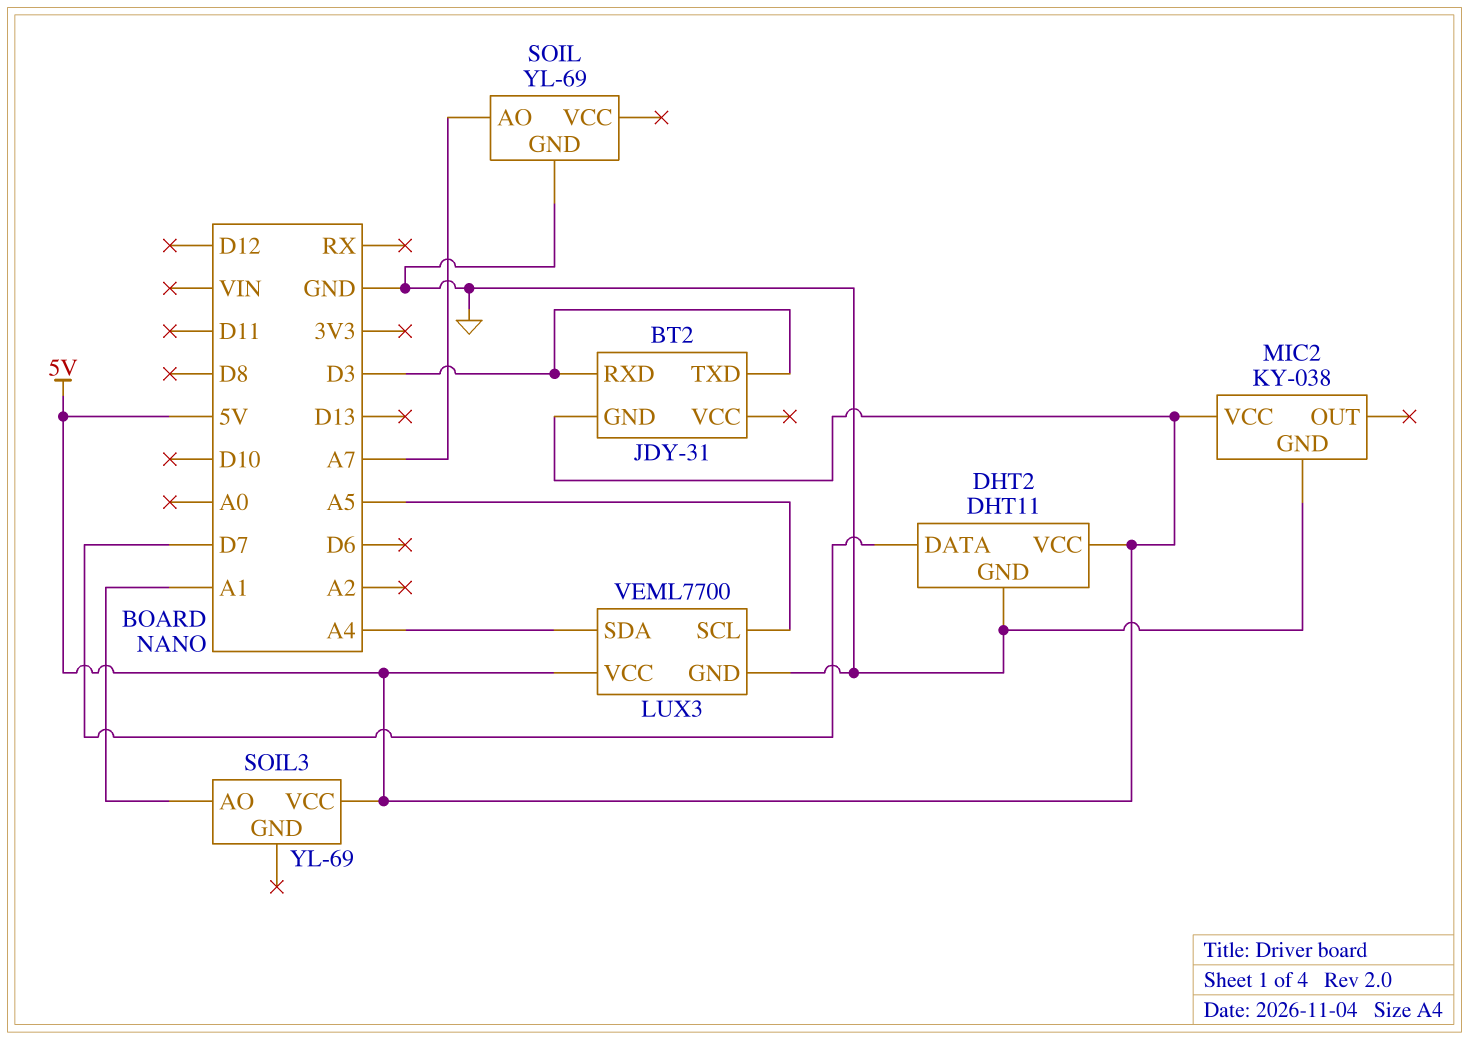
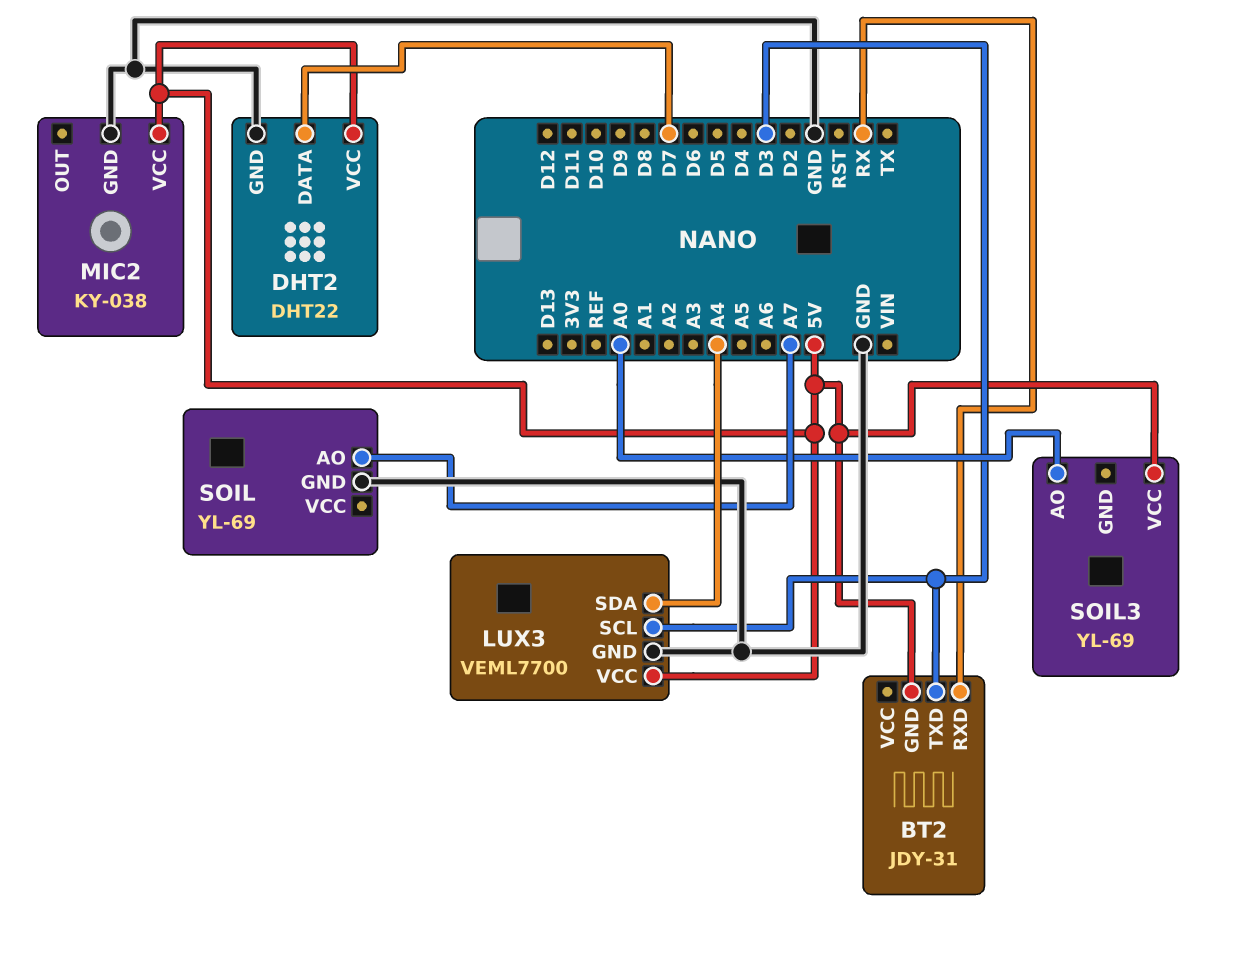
BT2 pin RXD: D3 -> RX
DHT2: DHT11 -> DHT22
LUX3 pin SCL: A5 -> D3
SOIL3 pin AO: A1 -> A0

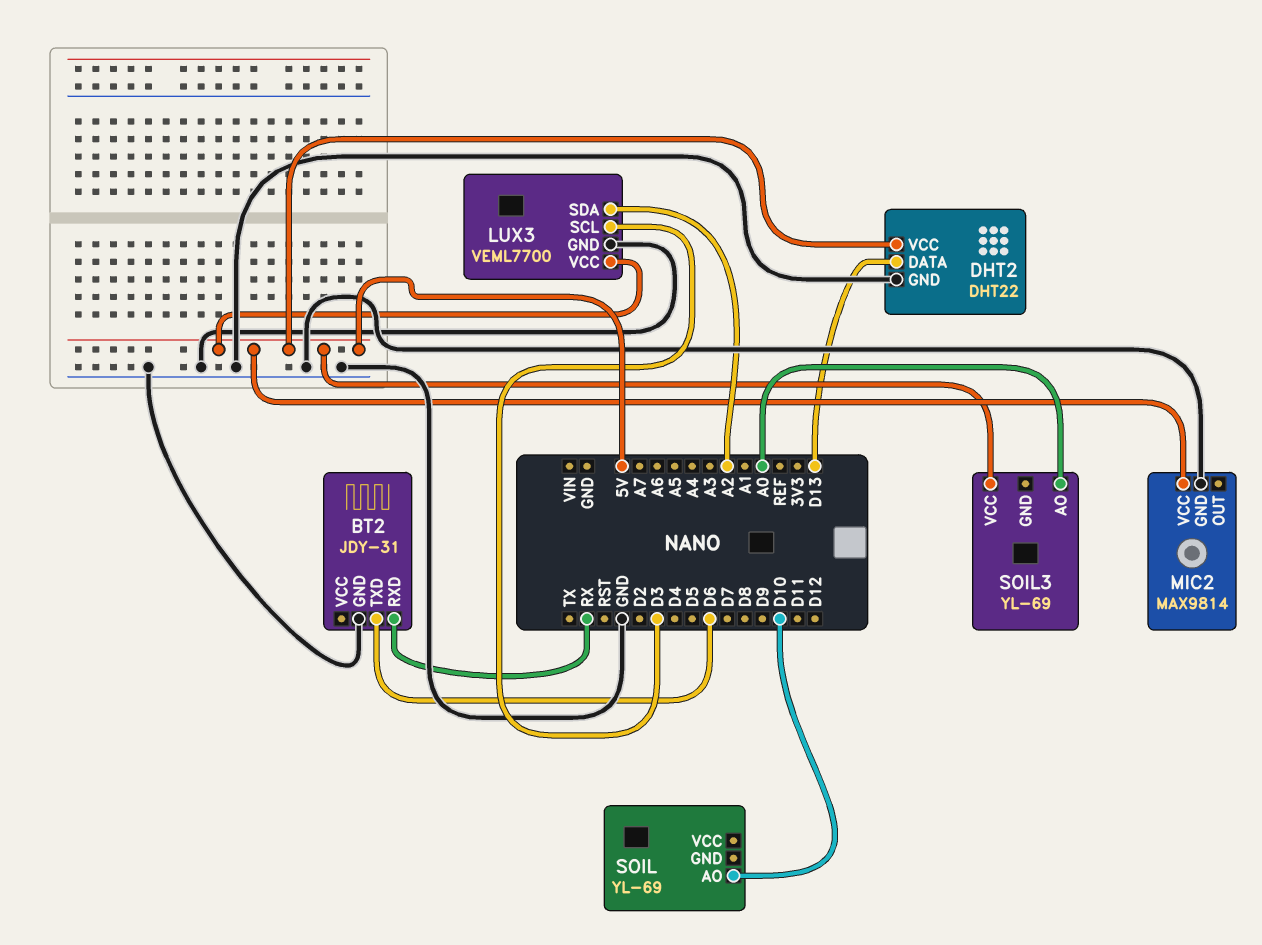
BT2 pin GND: 5V -> GND
BT2 pin TXD: D3 -> D6
DHT2 pin DATA: D7 -> D13
LUX3 pin SDA: A4 -> A2
MIC2: KY-038 -> MAX9814
SOIL pin AO: A7 -> D10
SOIL pin GND: GND -> none

